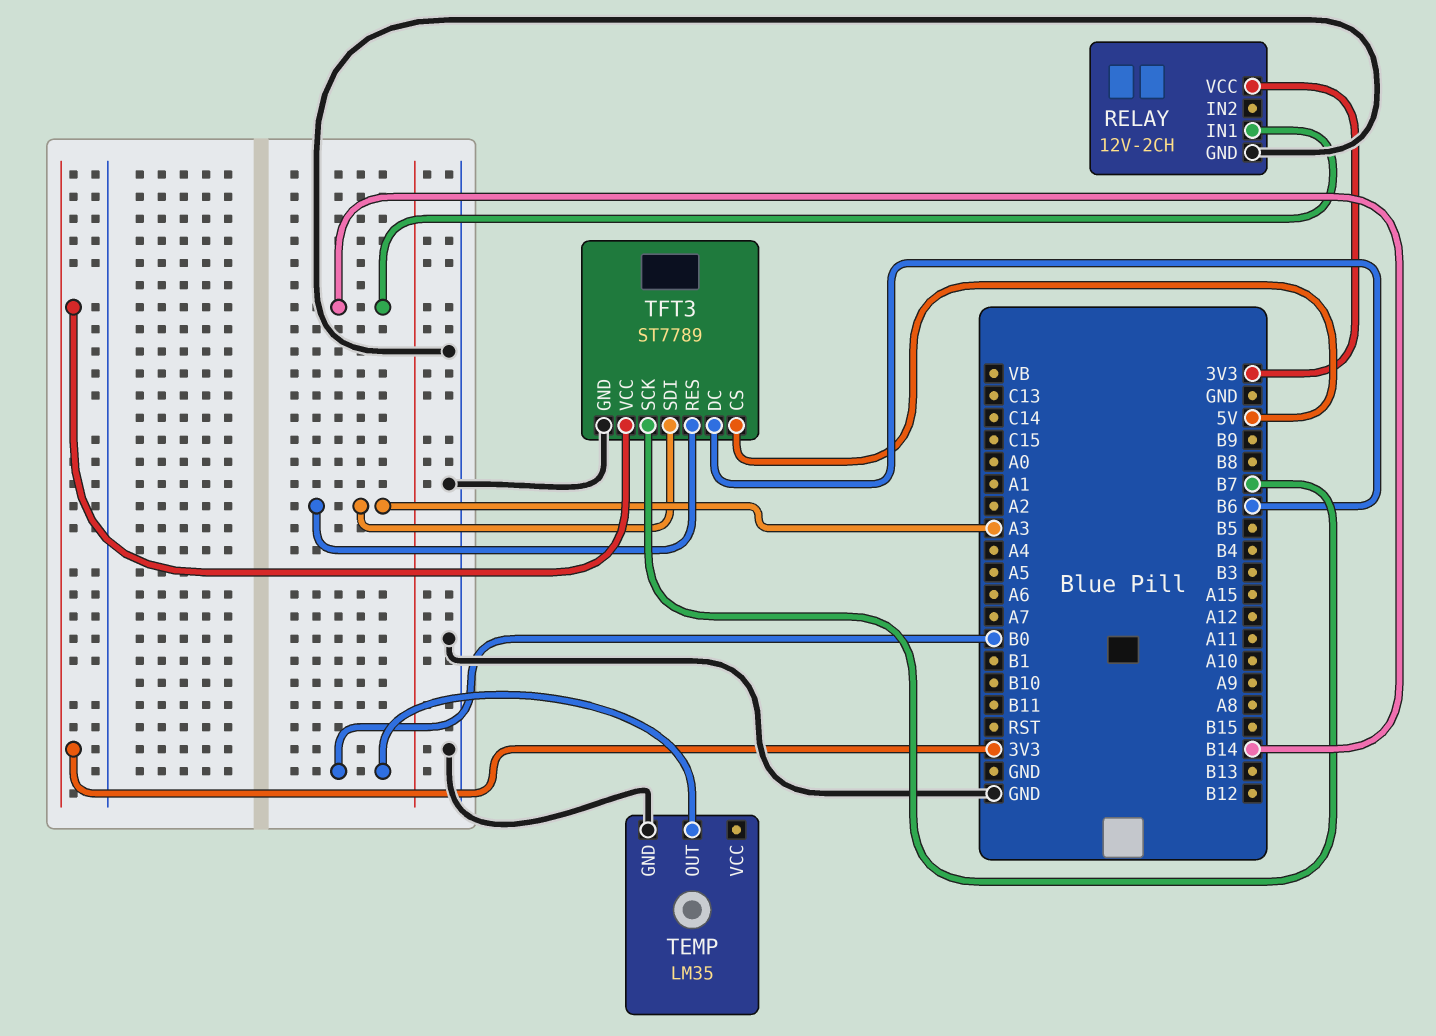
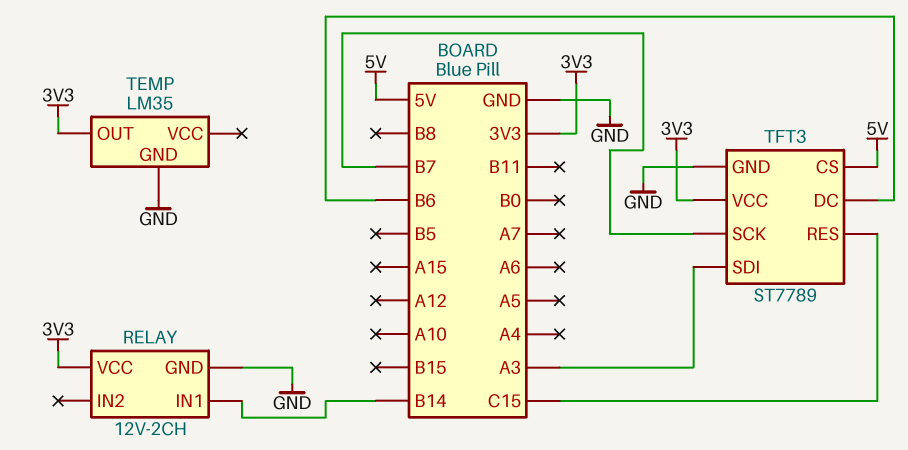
TEMP pin OUT: B0 -> 3V3
TFT3 pin RES: A3 -> C15

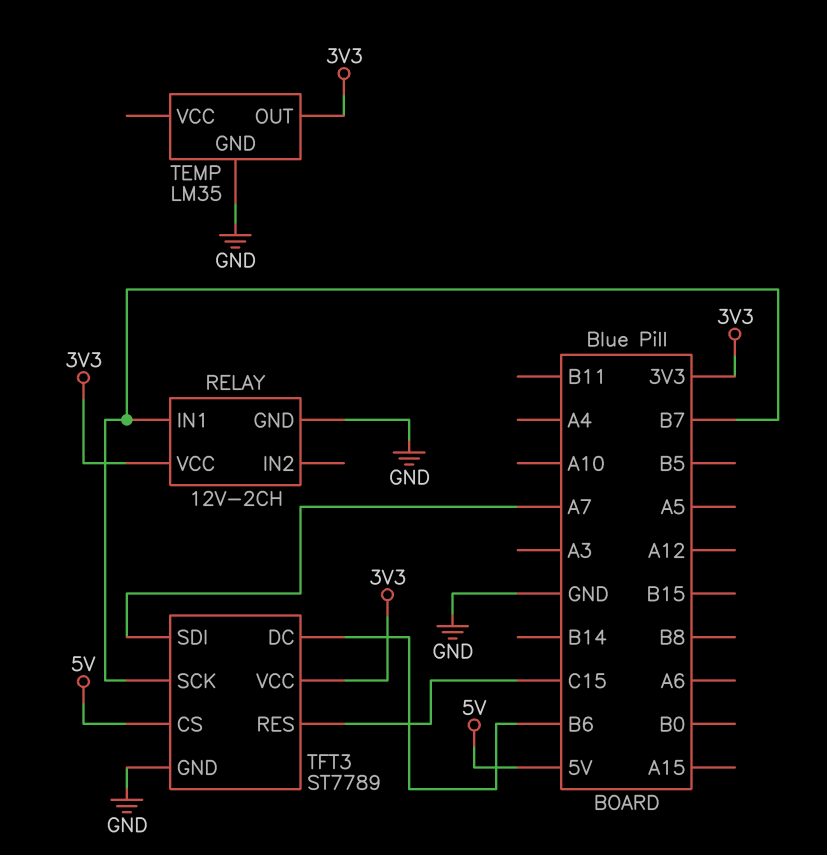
RELAY pin IN1: B14 -> B7
TFT3 pin SDI: A3 -> A7

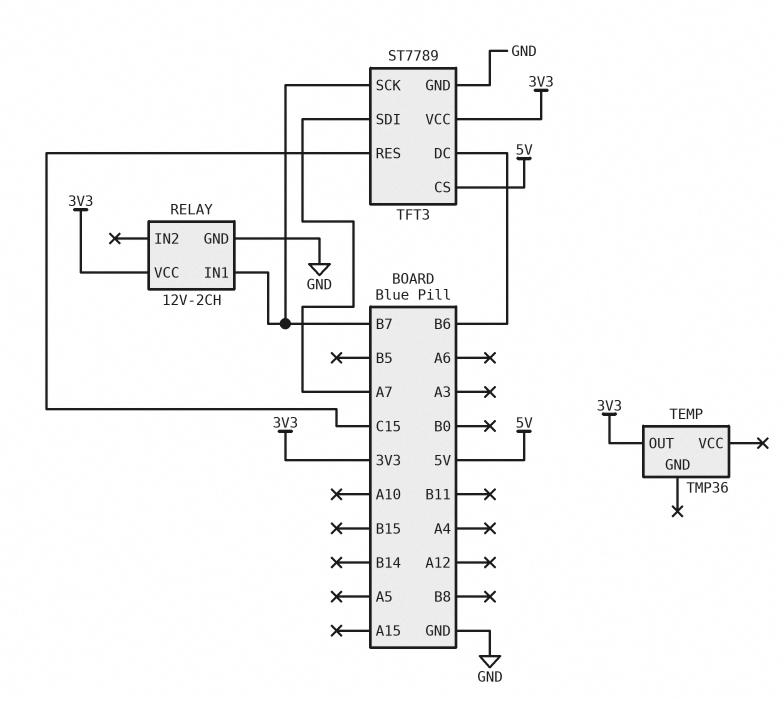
TEMP: LM35 -> TMP36
TEMP pin GND: GND -> none

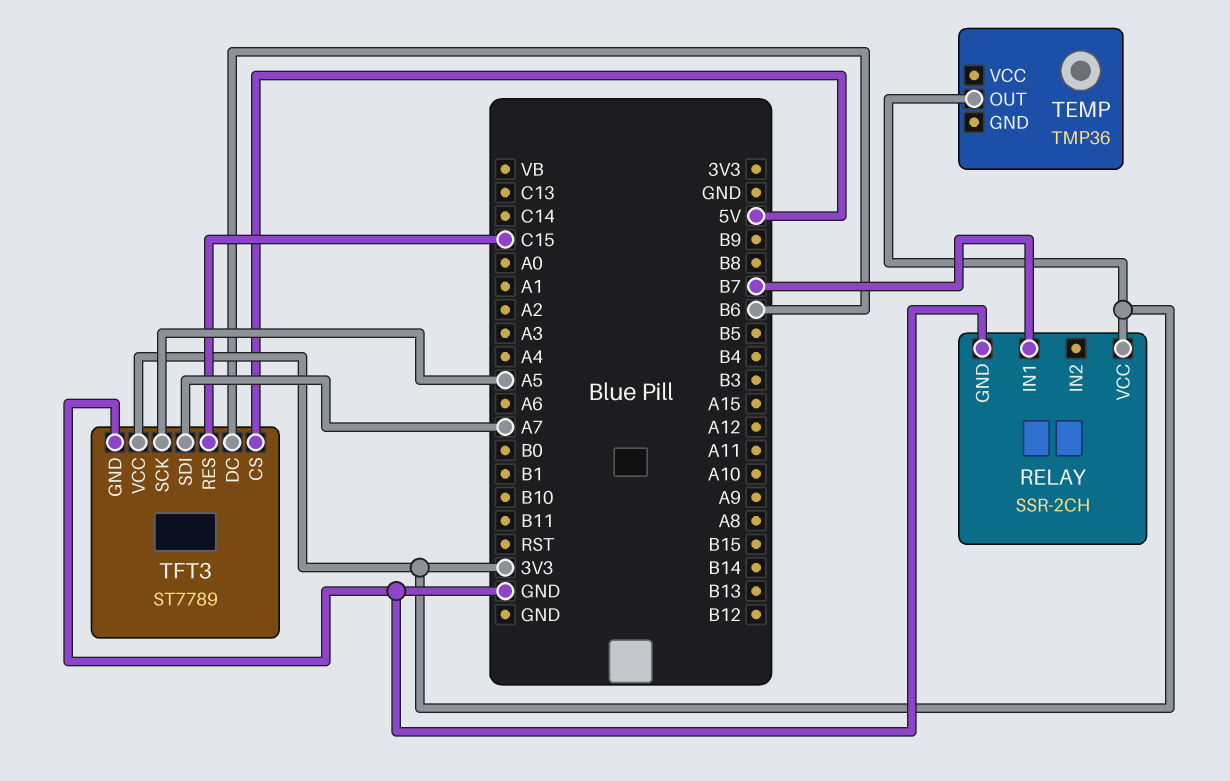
RELAY: 12V-2CH -> SSR-2CH
TFT3 pin SCK: B7 -> A5

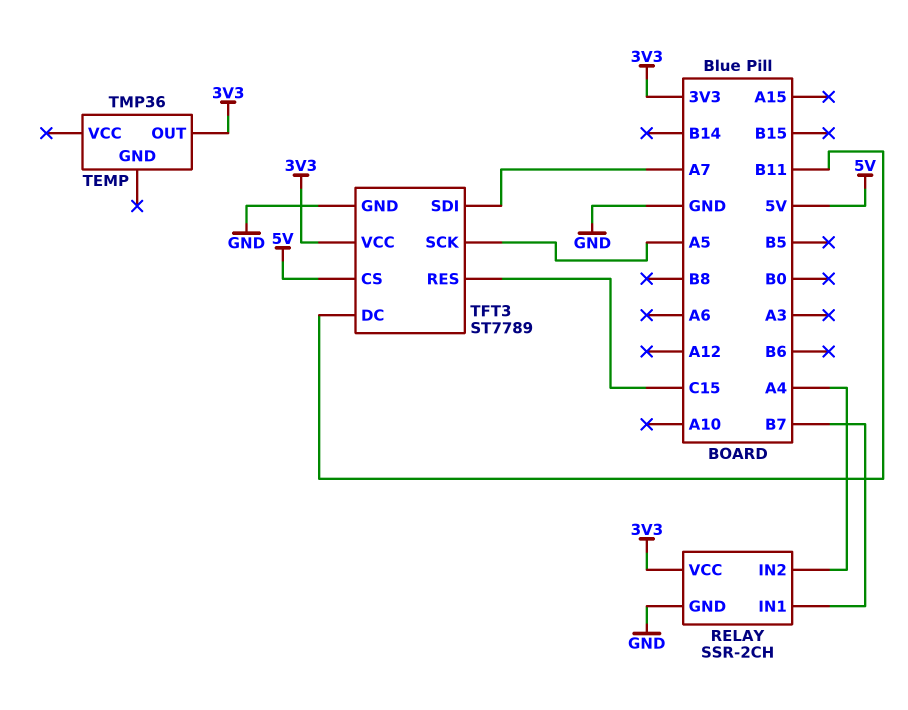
RELAY pin IN2: none -> A4
TFT3 pin DC: B6 -> B11

